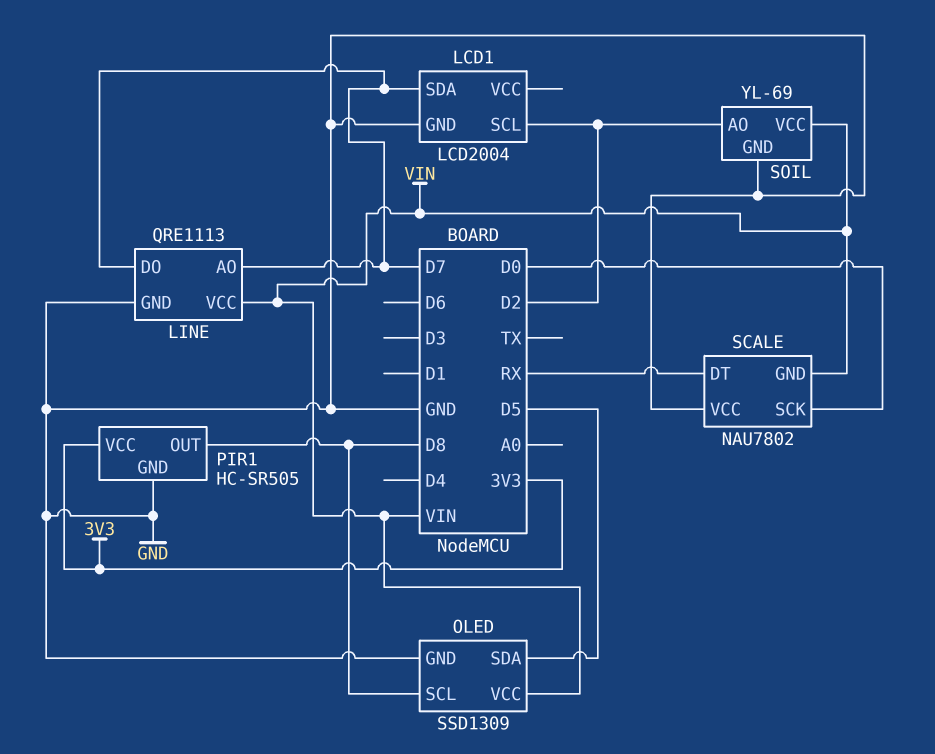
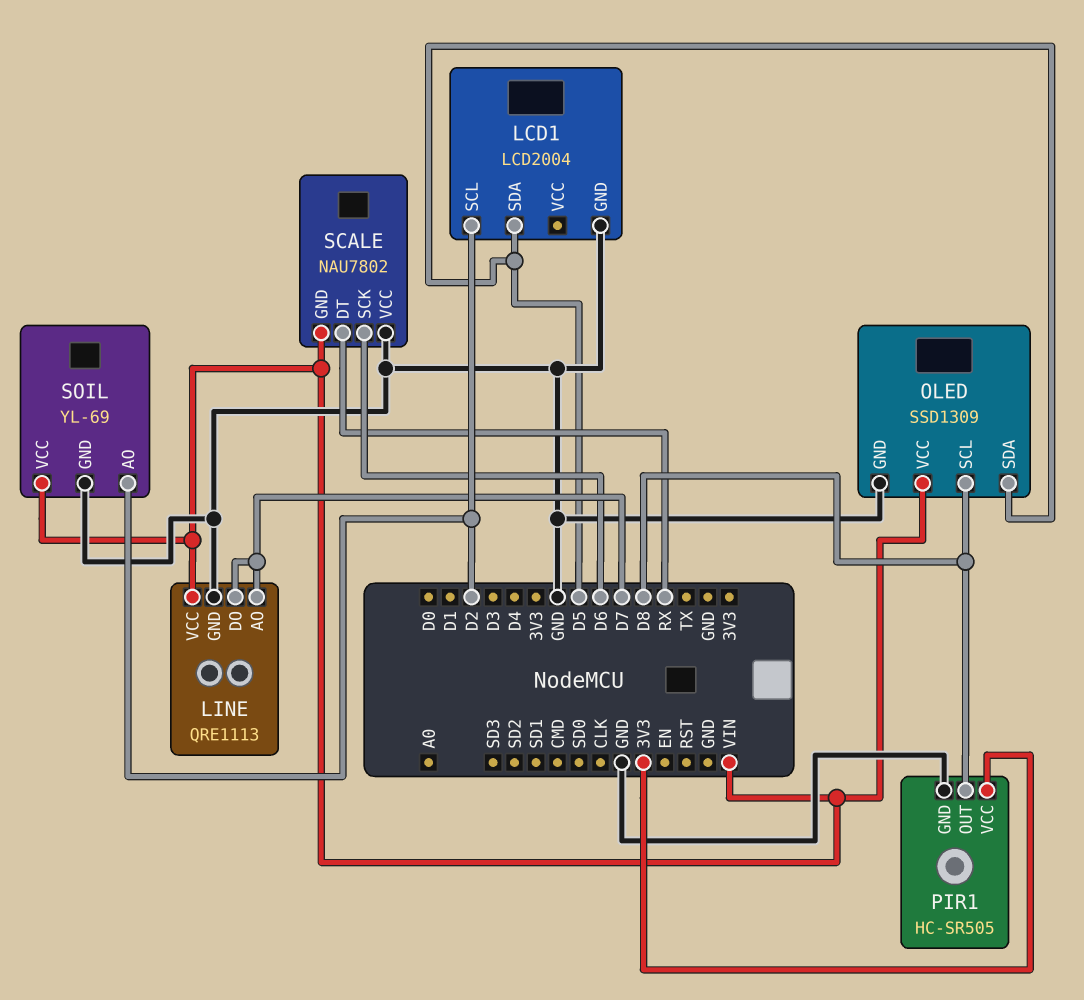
LCD1 pin SDA: D7 -> D5
SCALE pin SCK: D0 -> D6

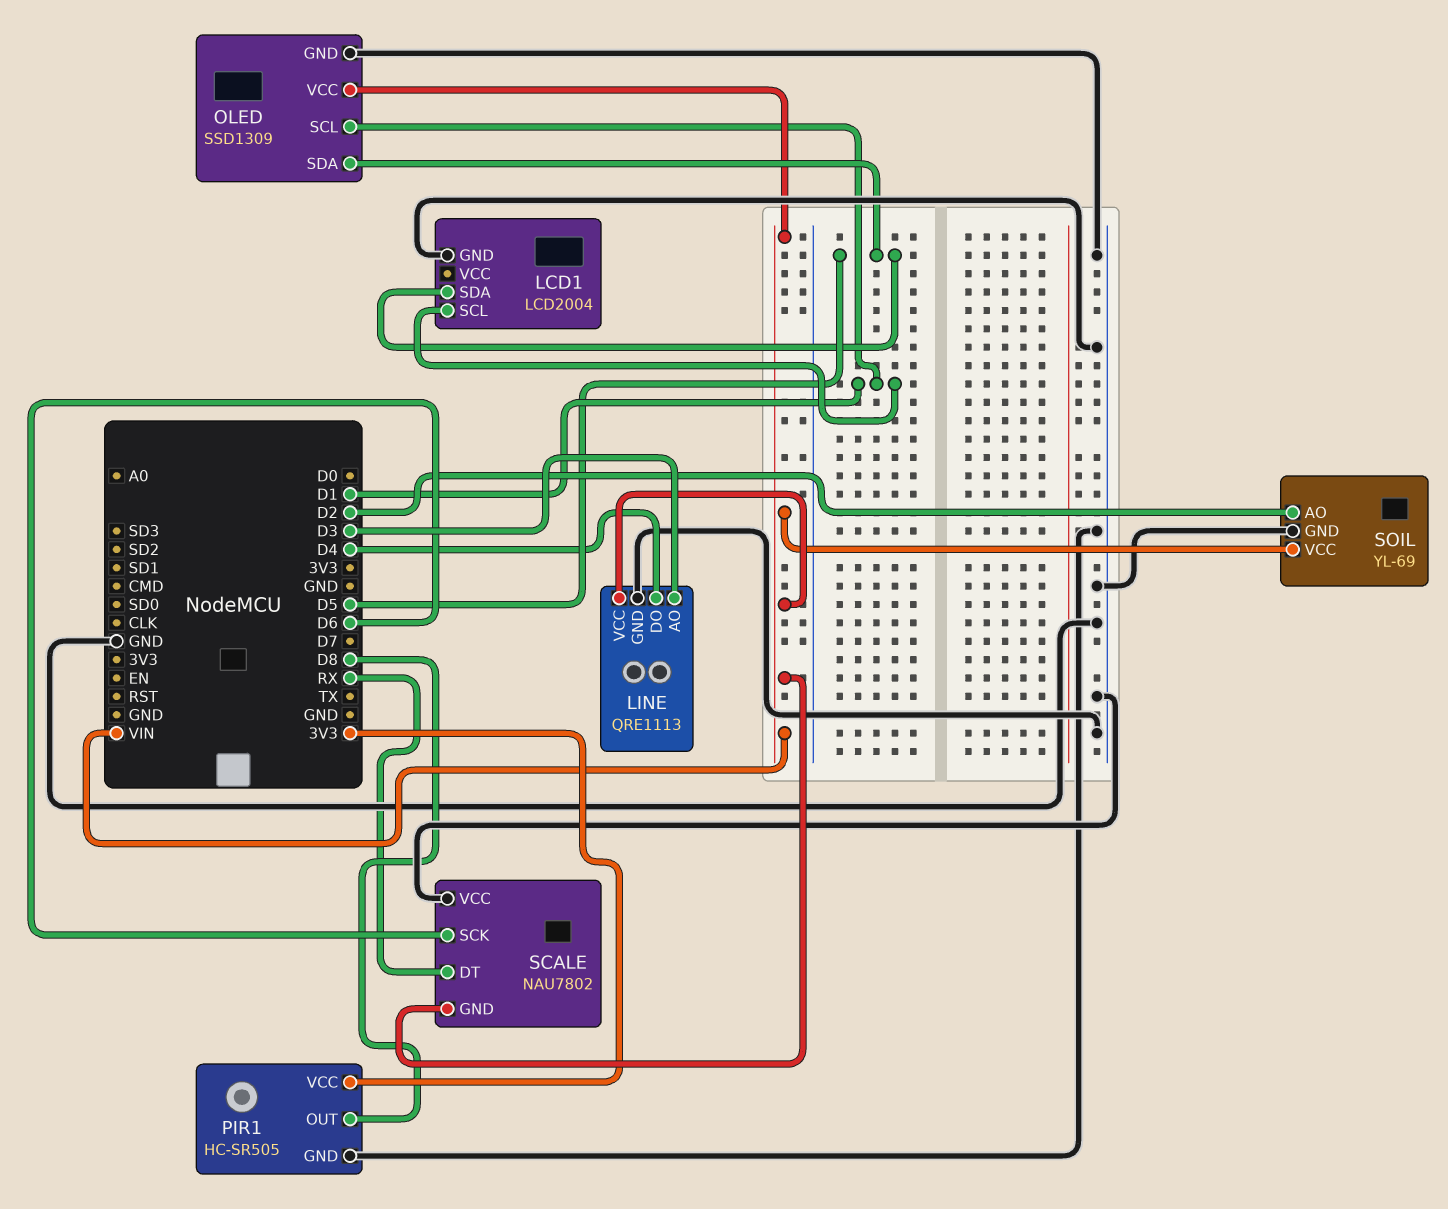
LCD1 pin SCL: D2 -> D1
LINE pin AO: D7 -> D3
LINE pin DO: D7 -> D4
OLED pin SCL: D8 -> D1

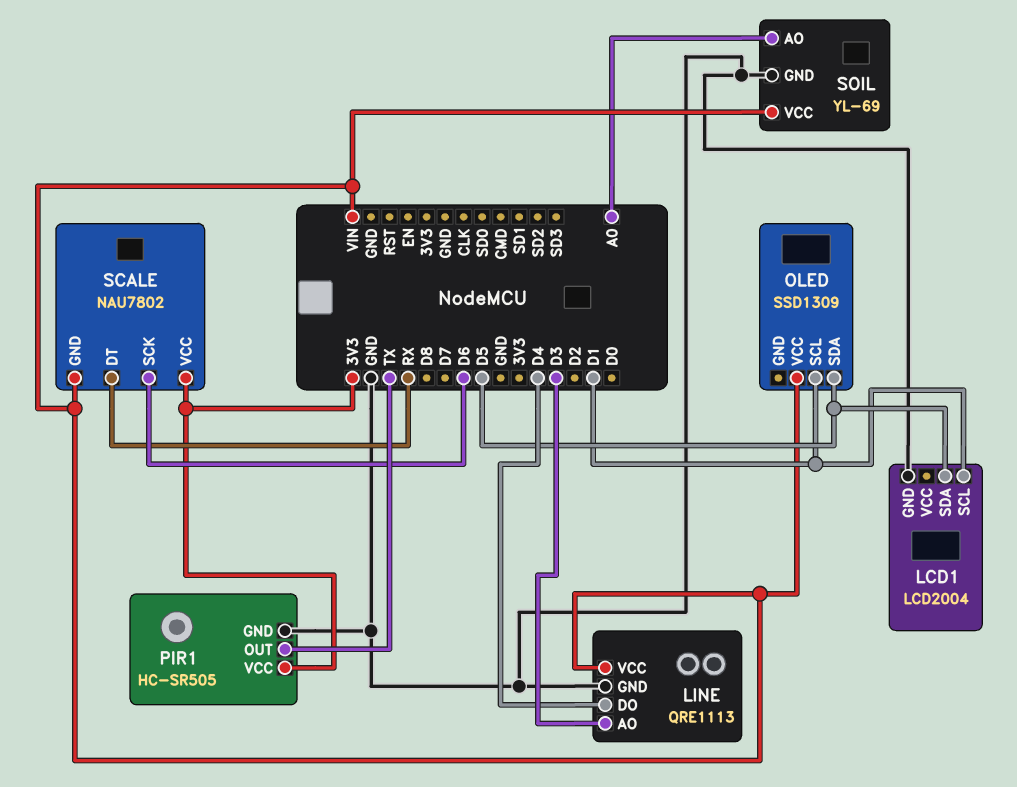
OLED pin GND: GND -> none
PIR1 pin OUT: D8 -> TX
SCALE pin VCC: GND -> 3V3
SOIL pin AO: D2 -> A0

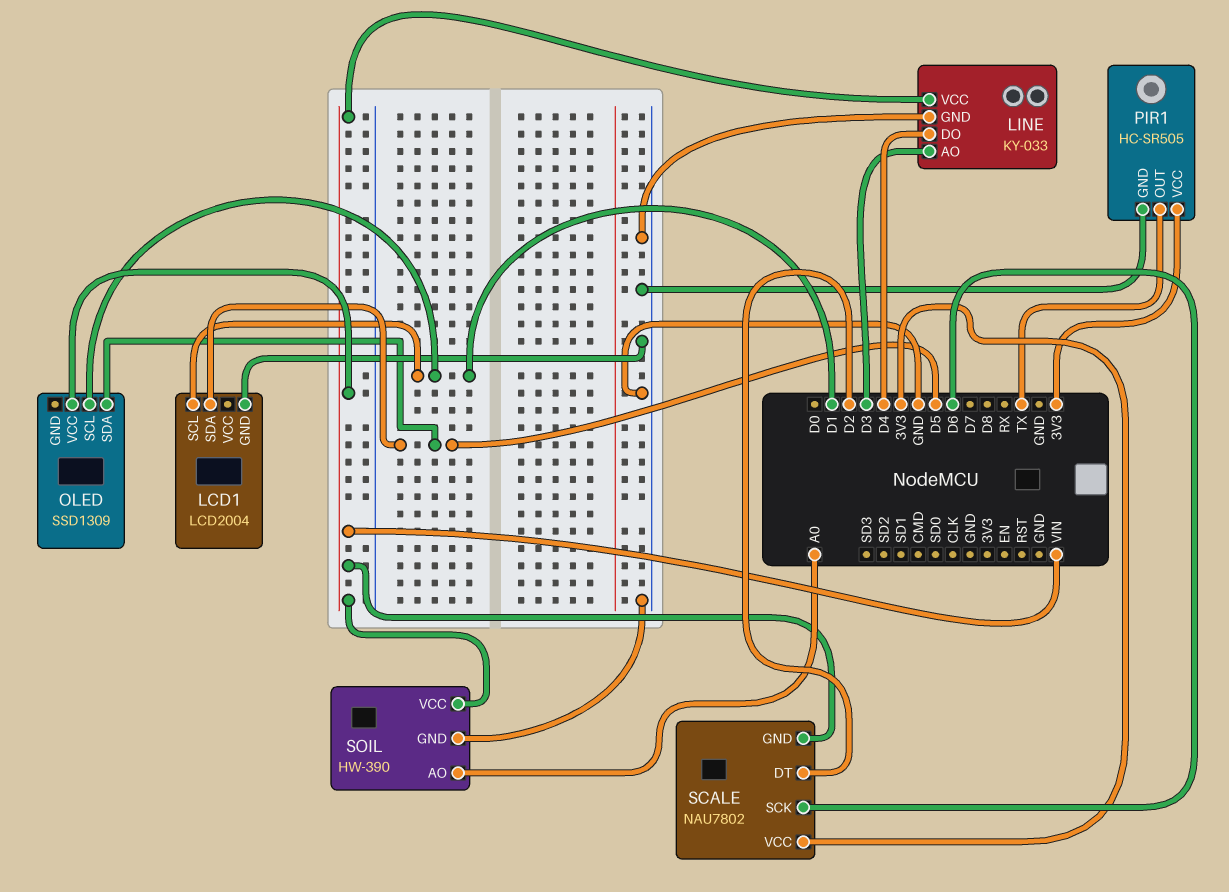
LINE: QRE1113 -> KY-033
SCALE pin DT: RX -> D2
SOIL: YL-69 -> HW-390

